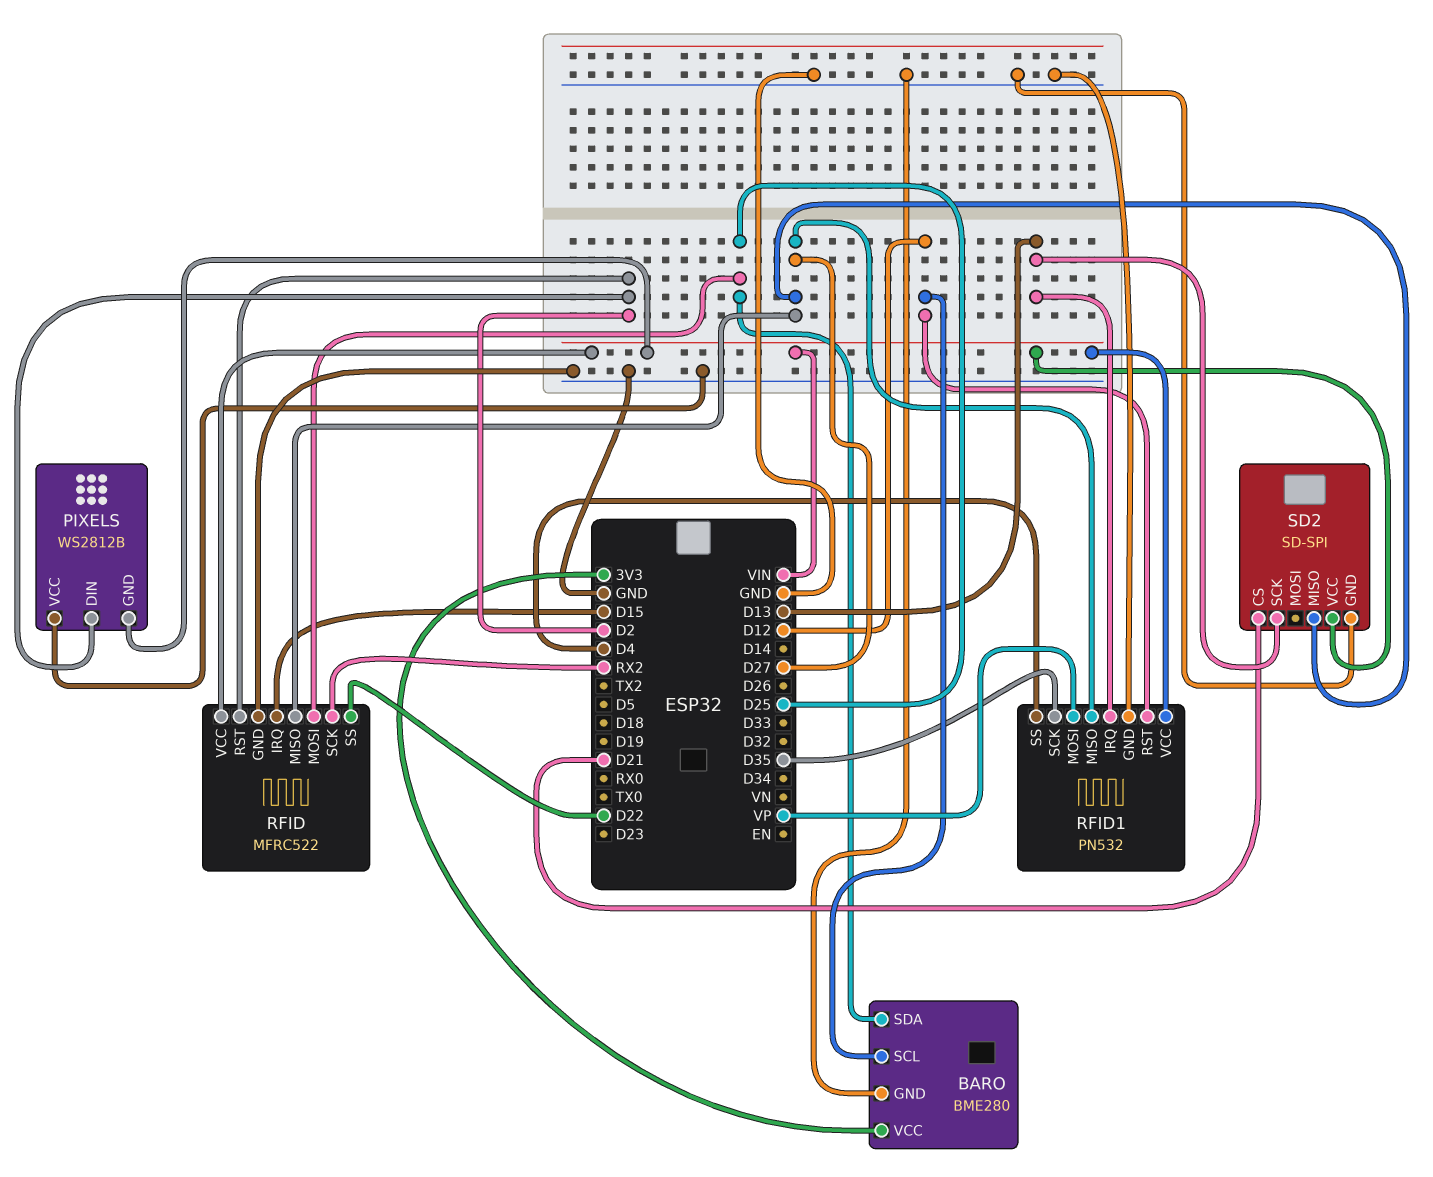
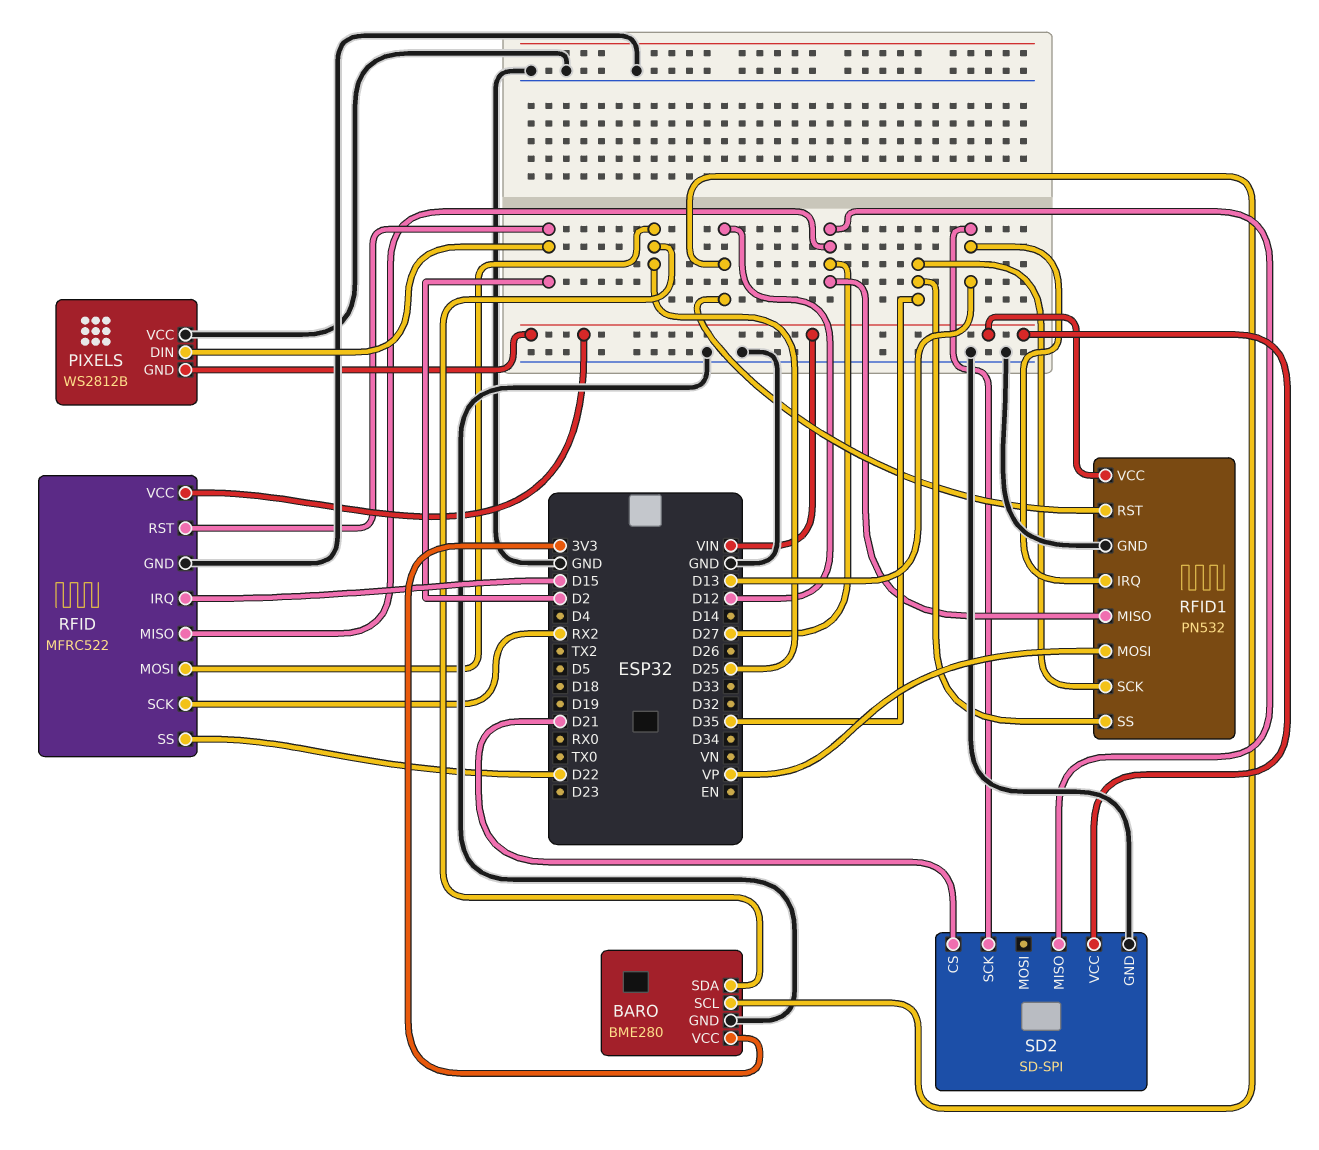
RFID1 pin SS: D4 -> D35

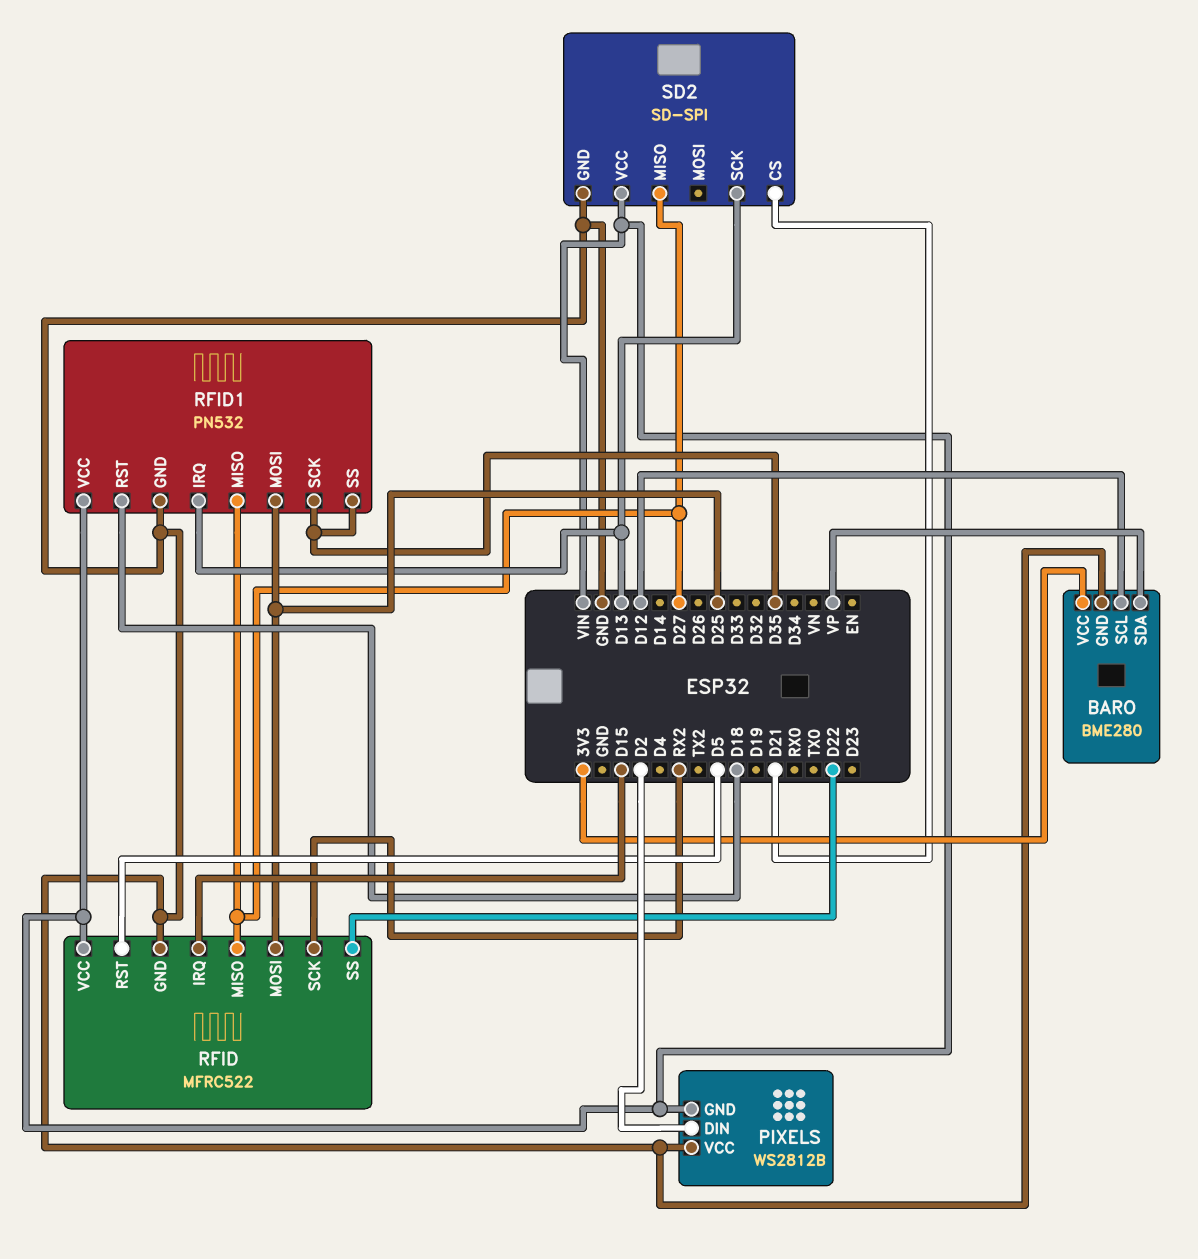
BARO pin SDA: D25 -> VP
RFID pin RST: D2 -> D5
RFID1 pin MOSI: VP -> D25
RFID1 pin RST: D12 -> D18

